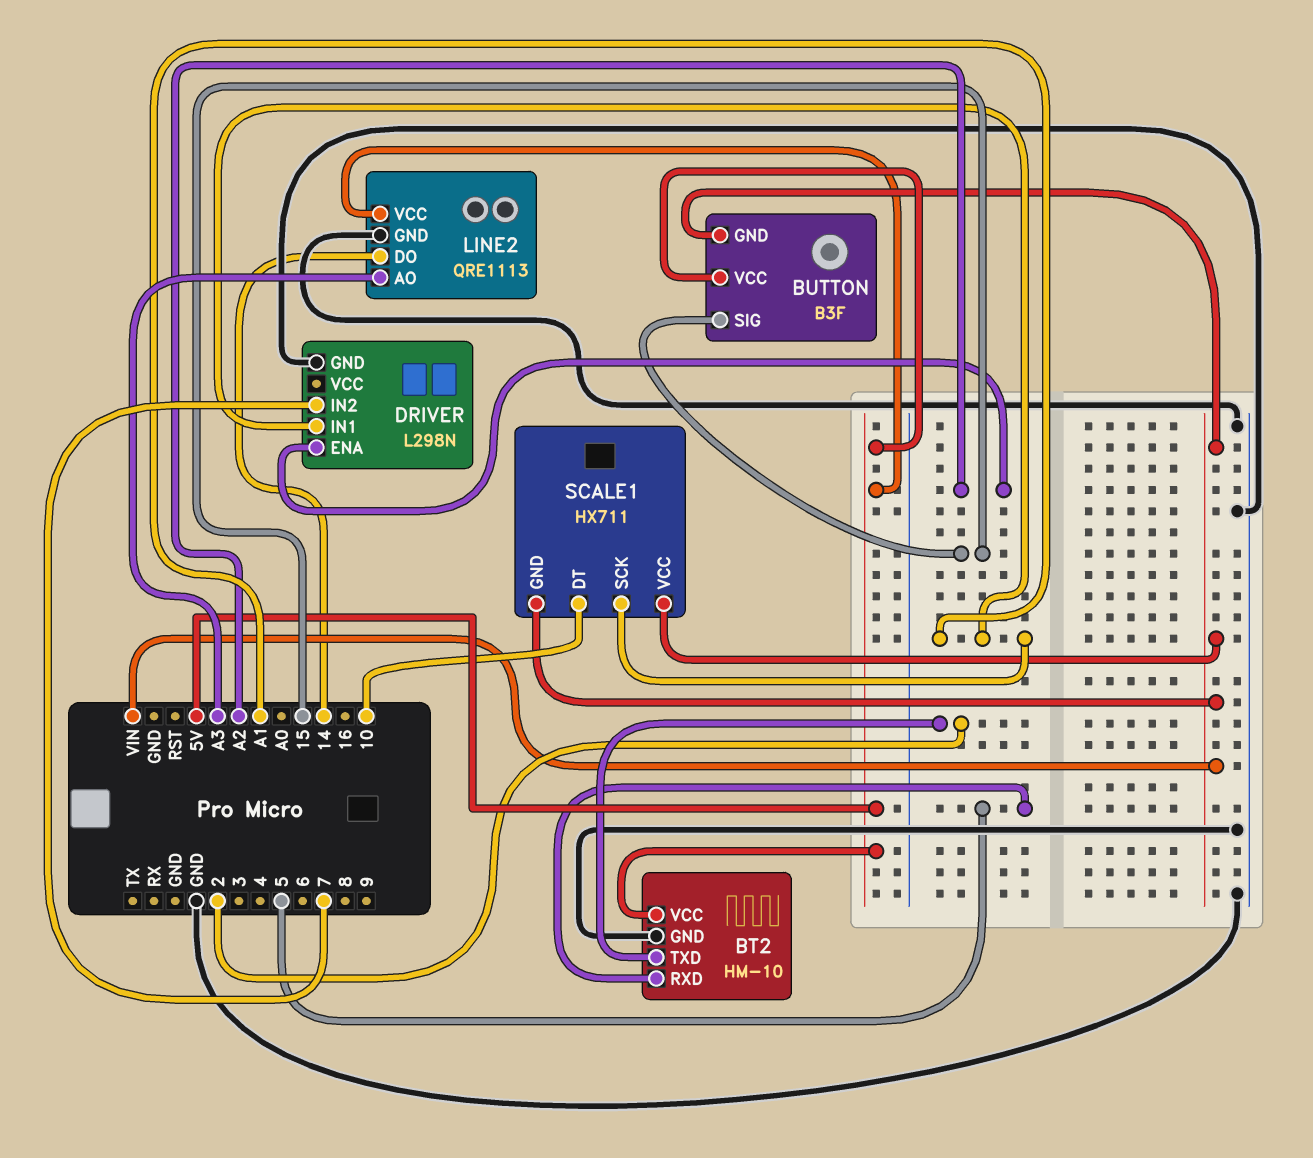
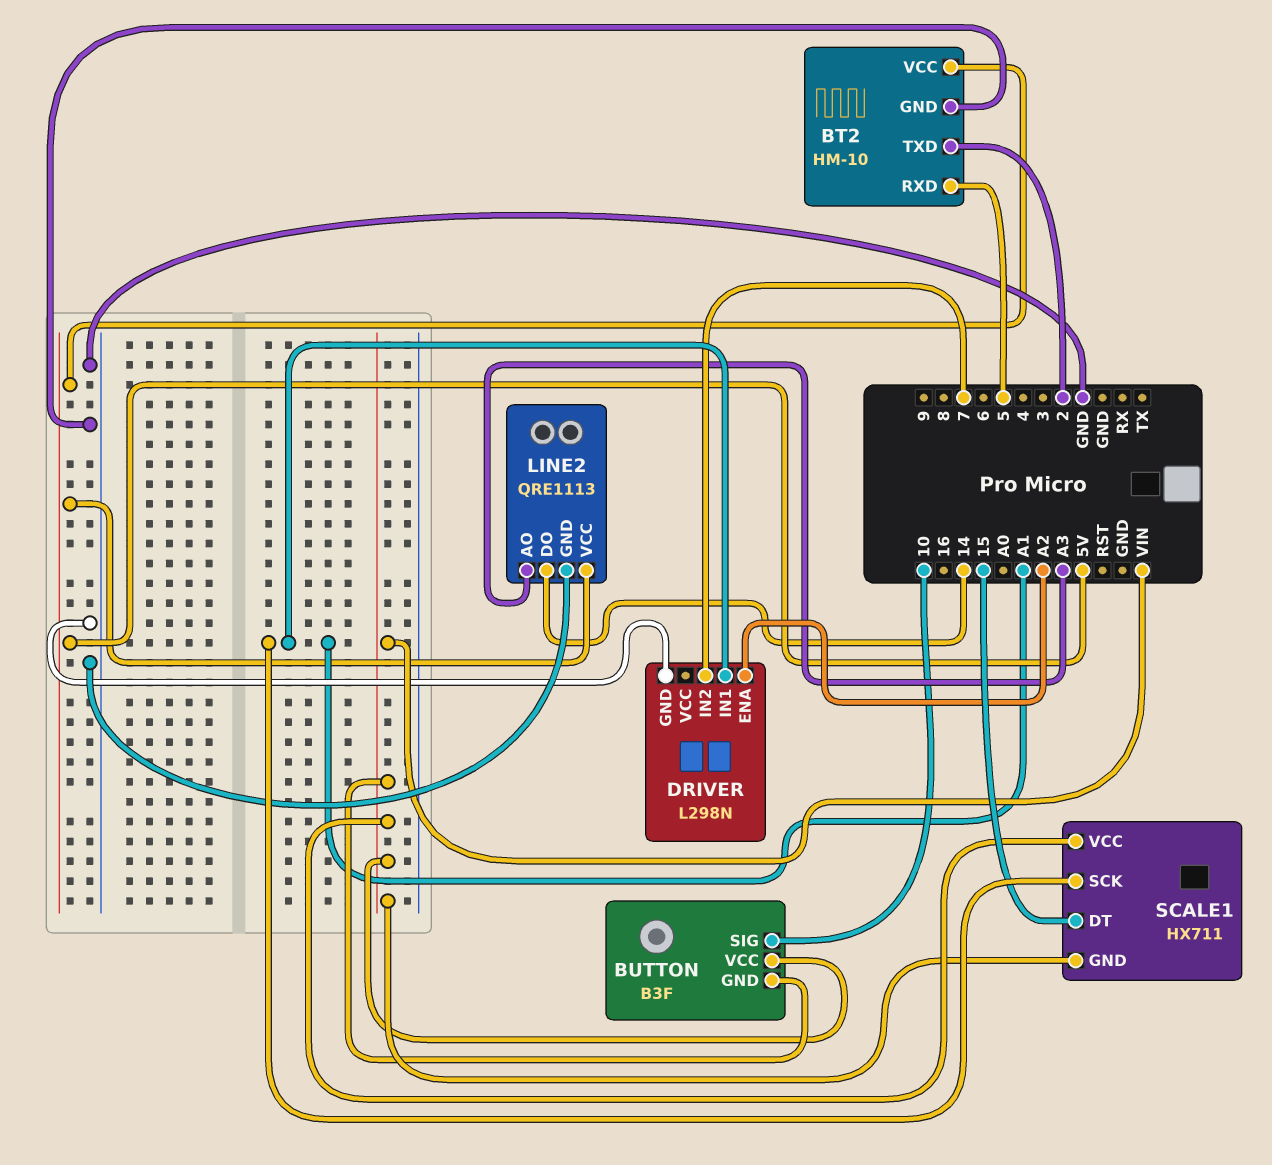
BUTTON pin SIG: 15 -> 10
BUTTON pin VCC: 5V -> VIN
SCALE1 pin DT: 10 -> 15

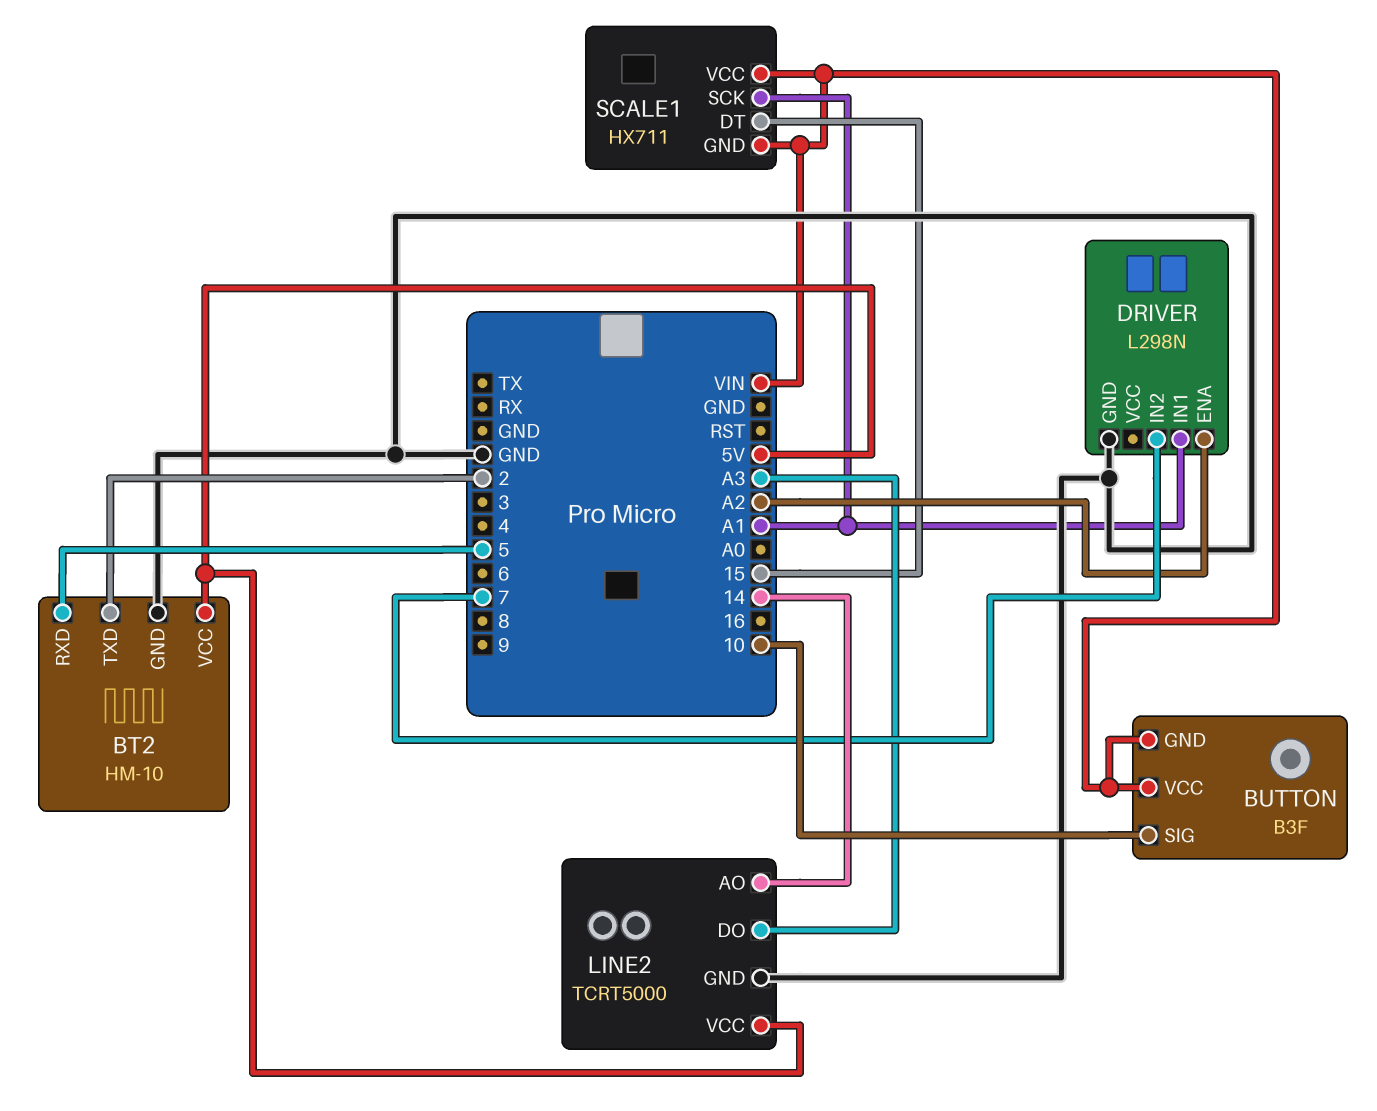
LINE2: QRE1113 -> TCRT5000
LINE2 pin AO: A3 -> 14
LINE2 pin DO: 14 -> A3

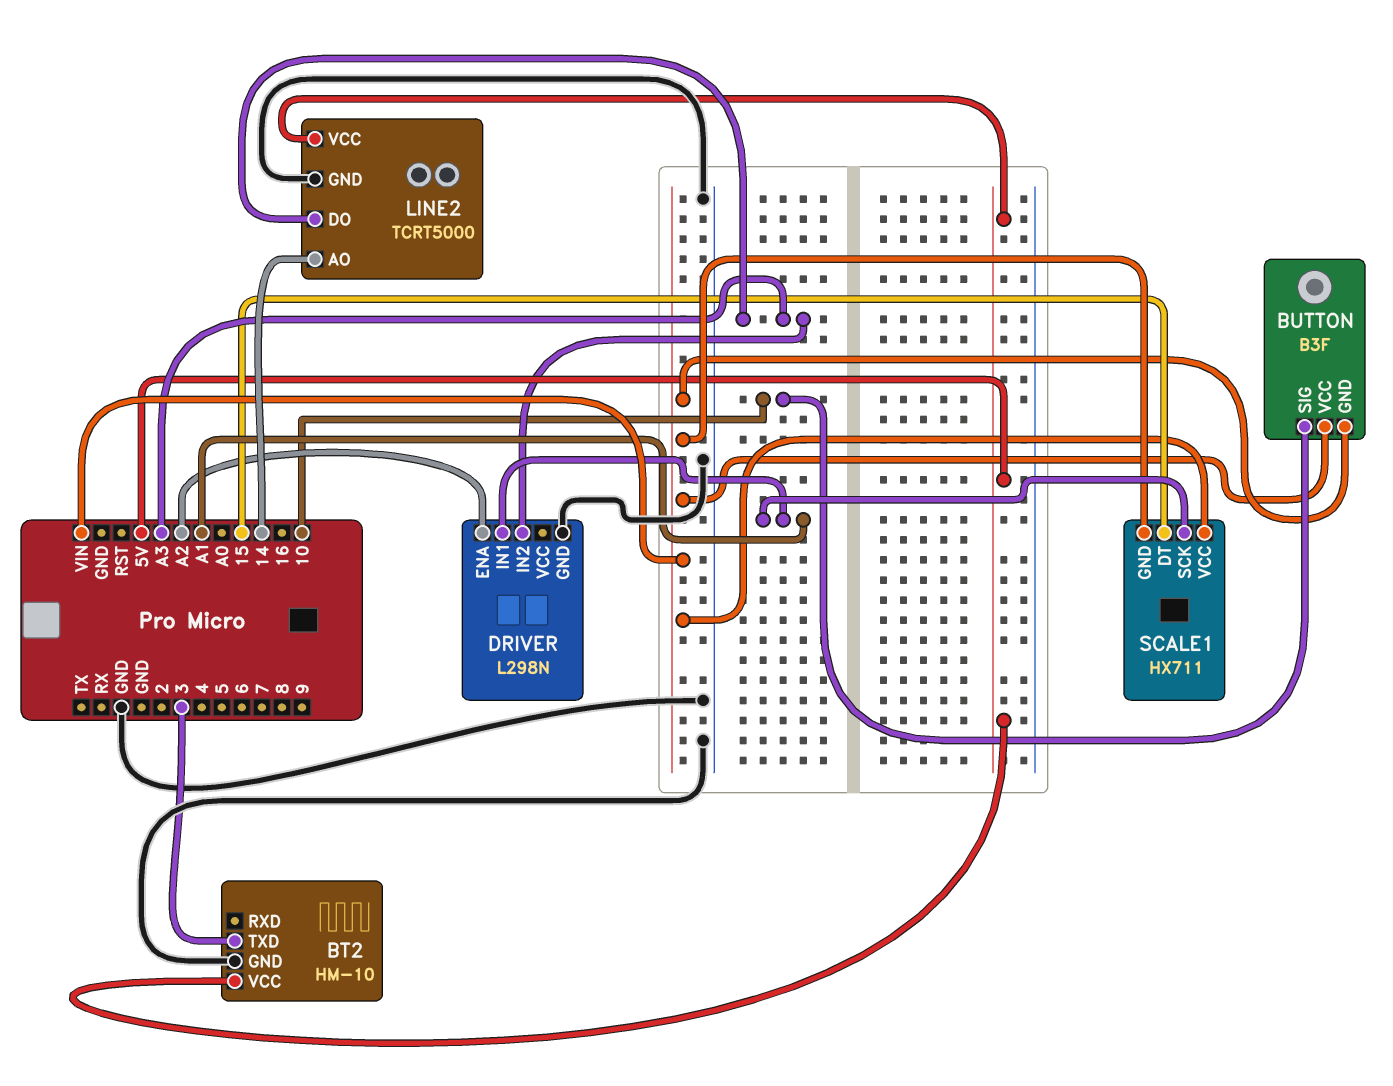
BT2 pin RXD: 5 -> none
BT2 pin TXD: 2 -> 3
DRIVER pin IN2: 7 -> A3

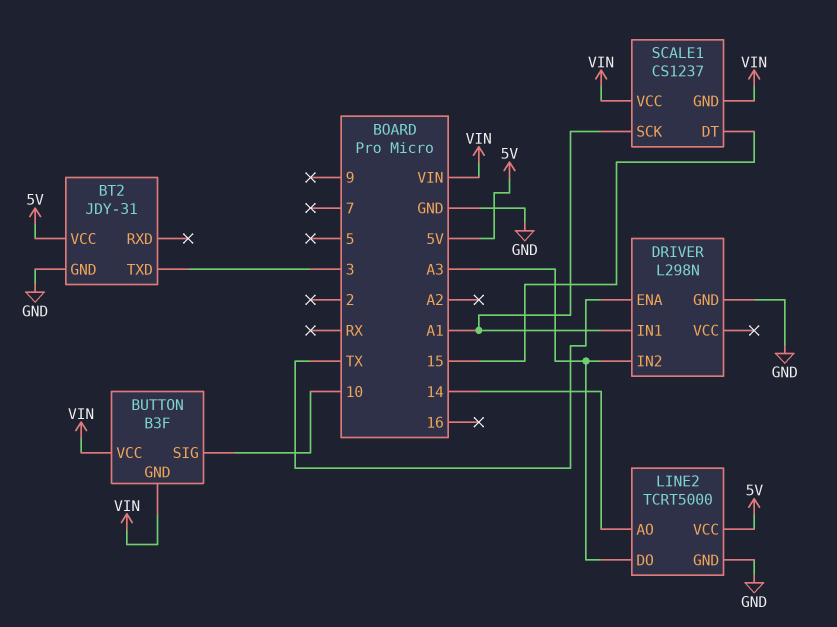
BT2: HM-10 -> JDY-31
DRIVER pin ENA: A2 -> TX
SCALE1: HX711 -> CS1237

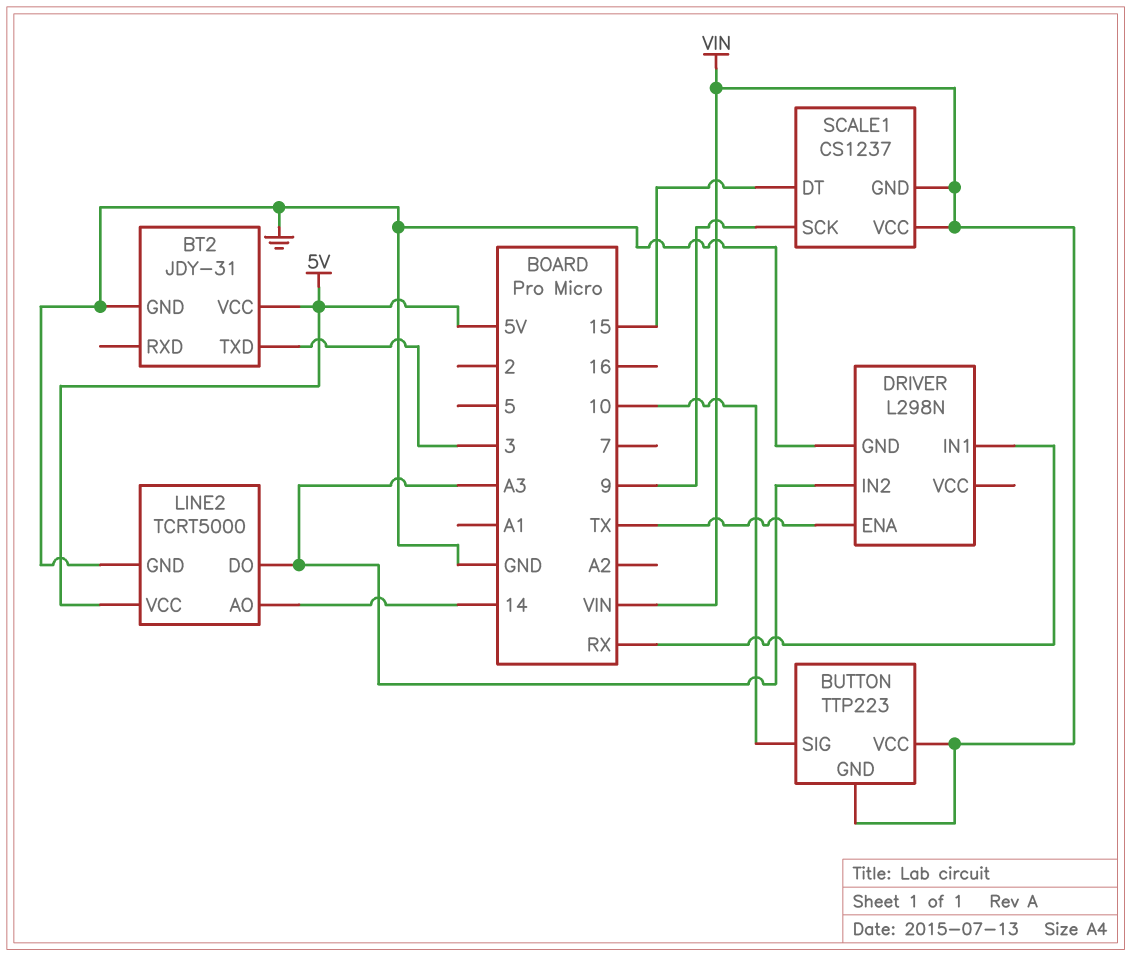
BUTTON: B3F -> TTP223
DRIVER pin IN1: A1 -> RX
SCALE1 pin SCK: A1 -> 9

